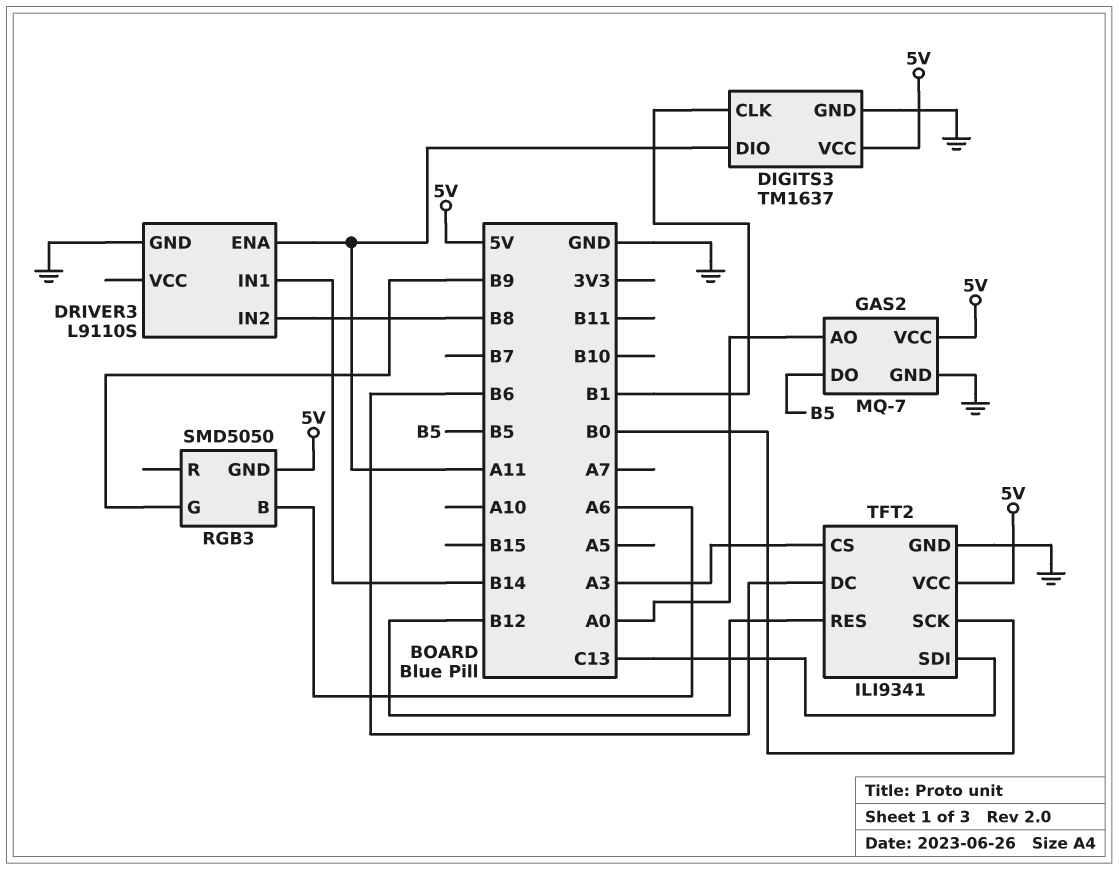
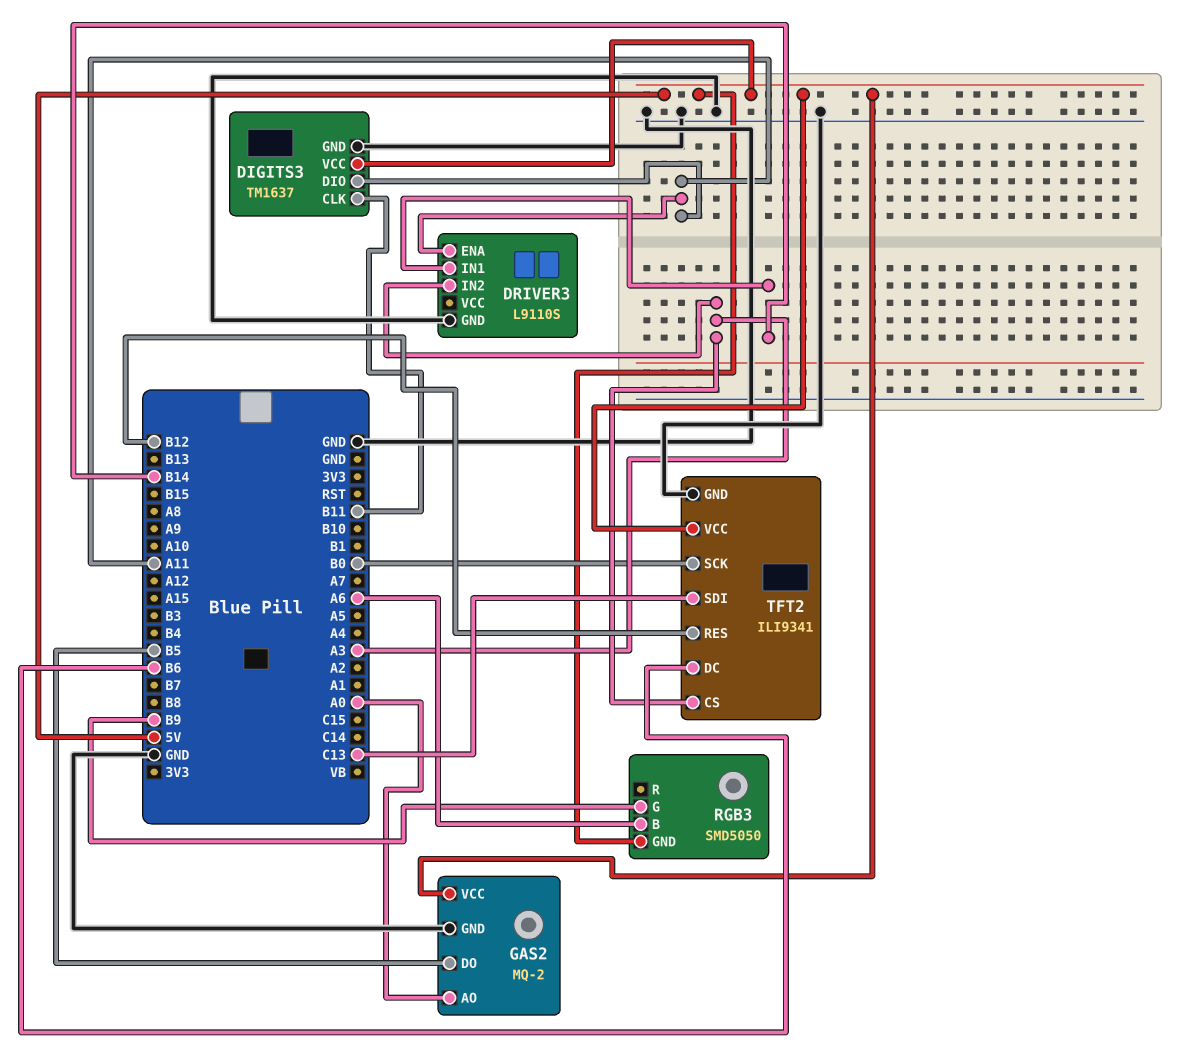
DIGITS3 pin CLK: B1 -> B11
DRIVER3 pin IN2: B8 -> A3
GAS2: MQ-7 -> MQ-2

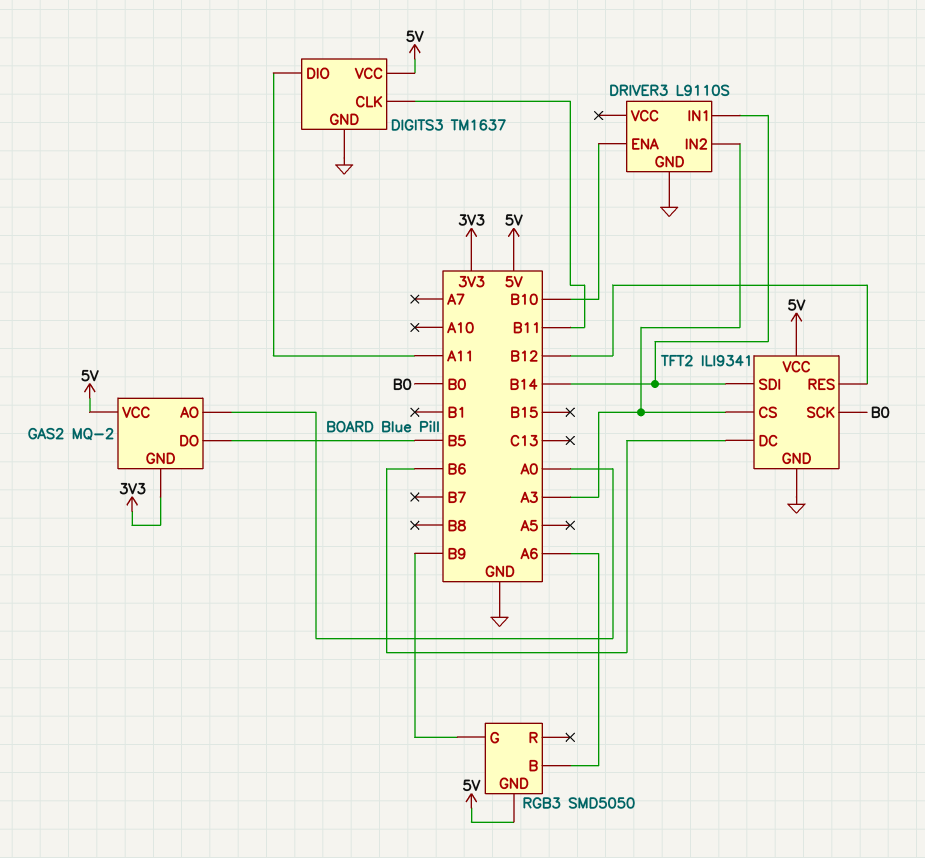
DRIVER3 pin ENA: A11 -> B10
GAS2 pin GND: GND -> 3V3
TFT2 pin SDI: C13 -> B14

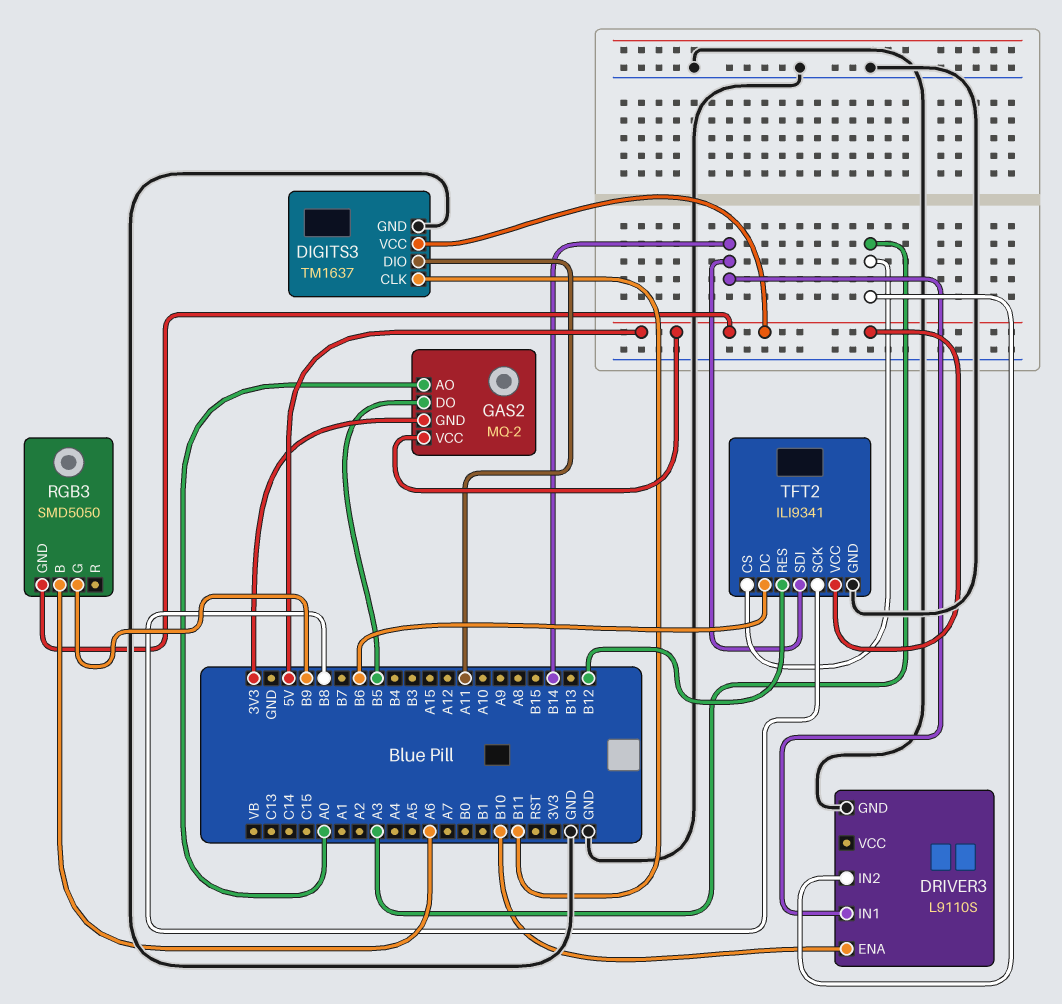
TFT2 pin SCK: B0 -> B8

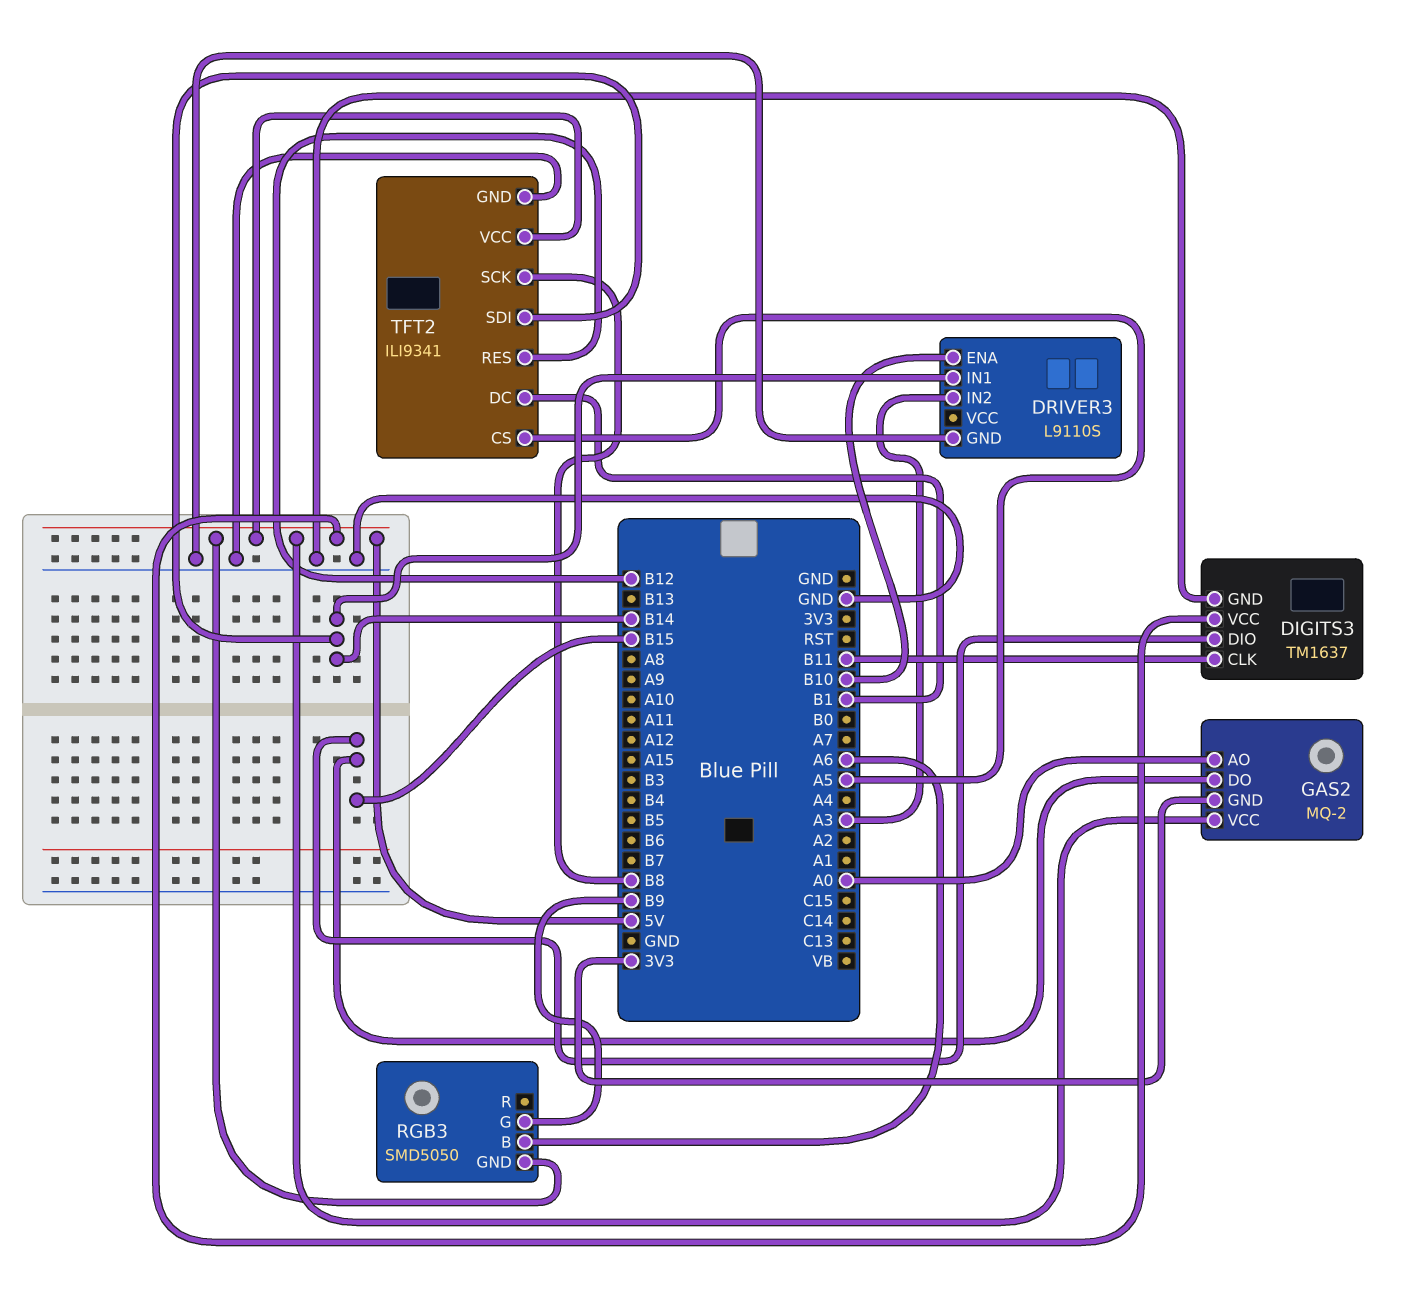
DIGITS3 pin DIO: A11 -> B15
GAS2 pin DO: B5 -> B15
TFT2 pin CS: A3 -> A5
TFT2 pin DC: B6 -> B1

